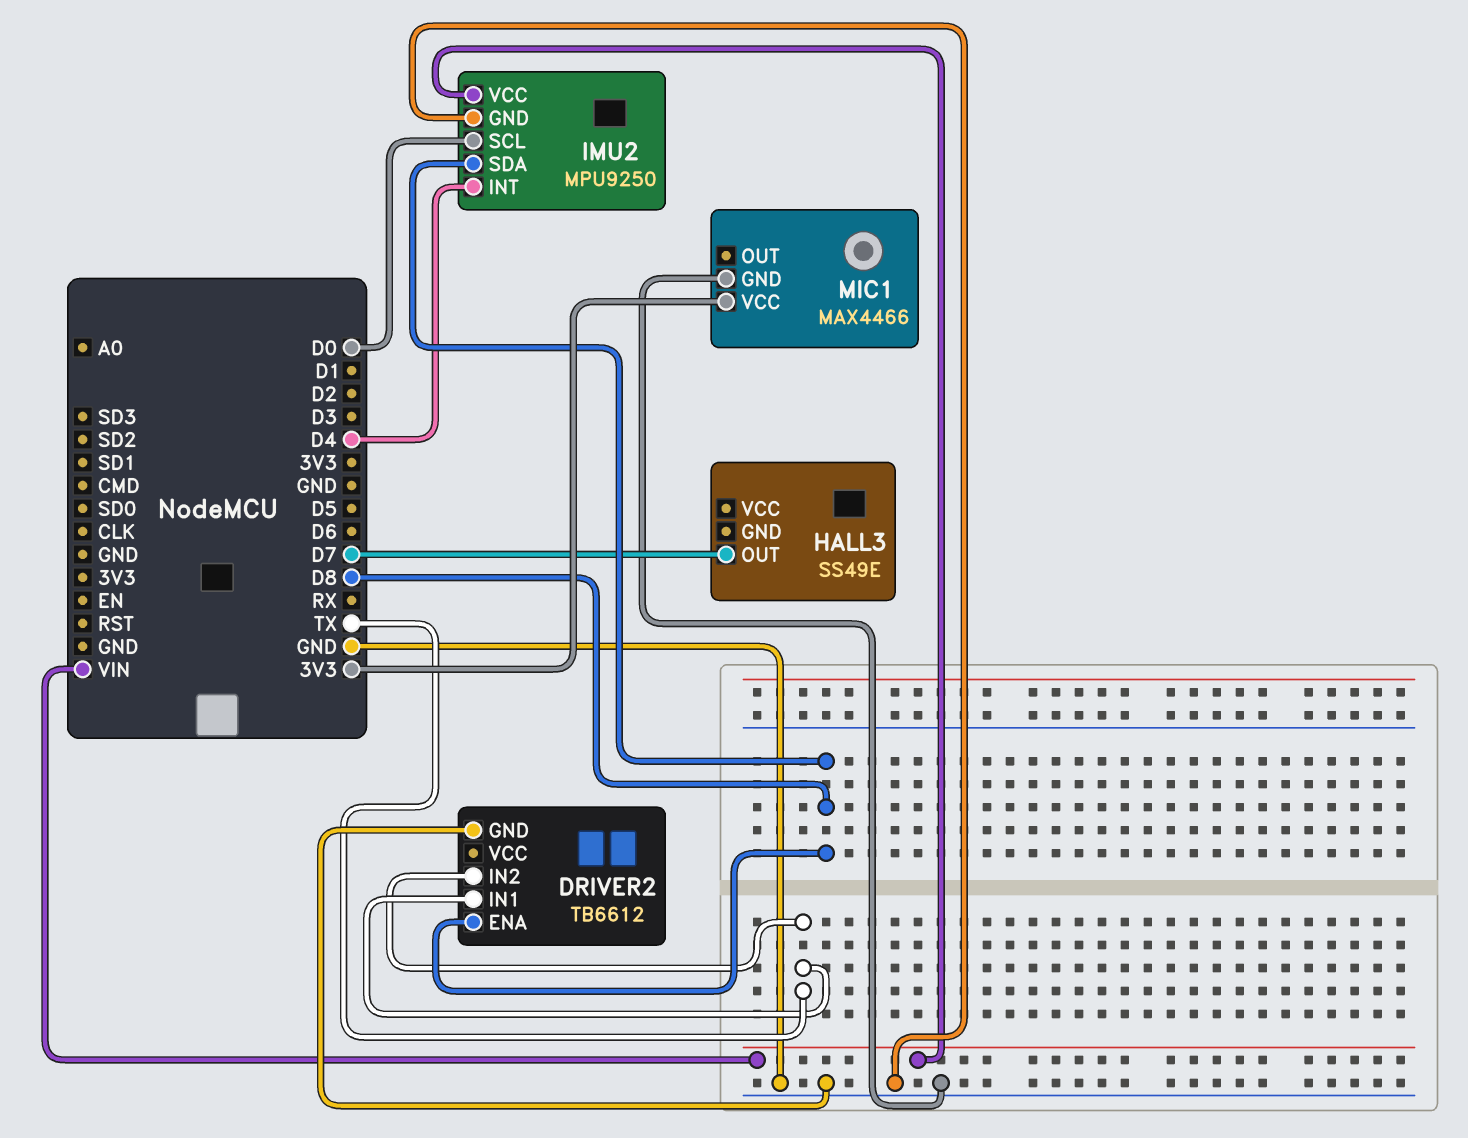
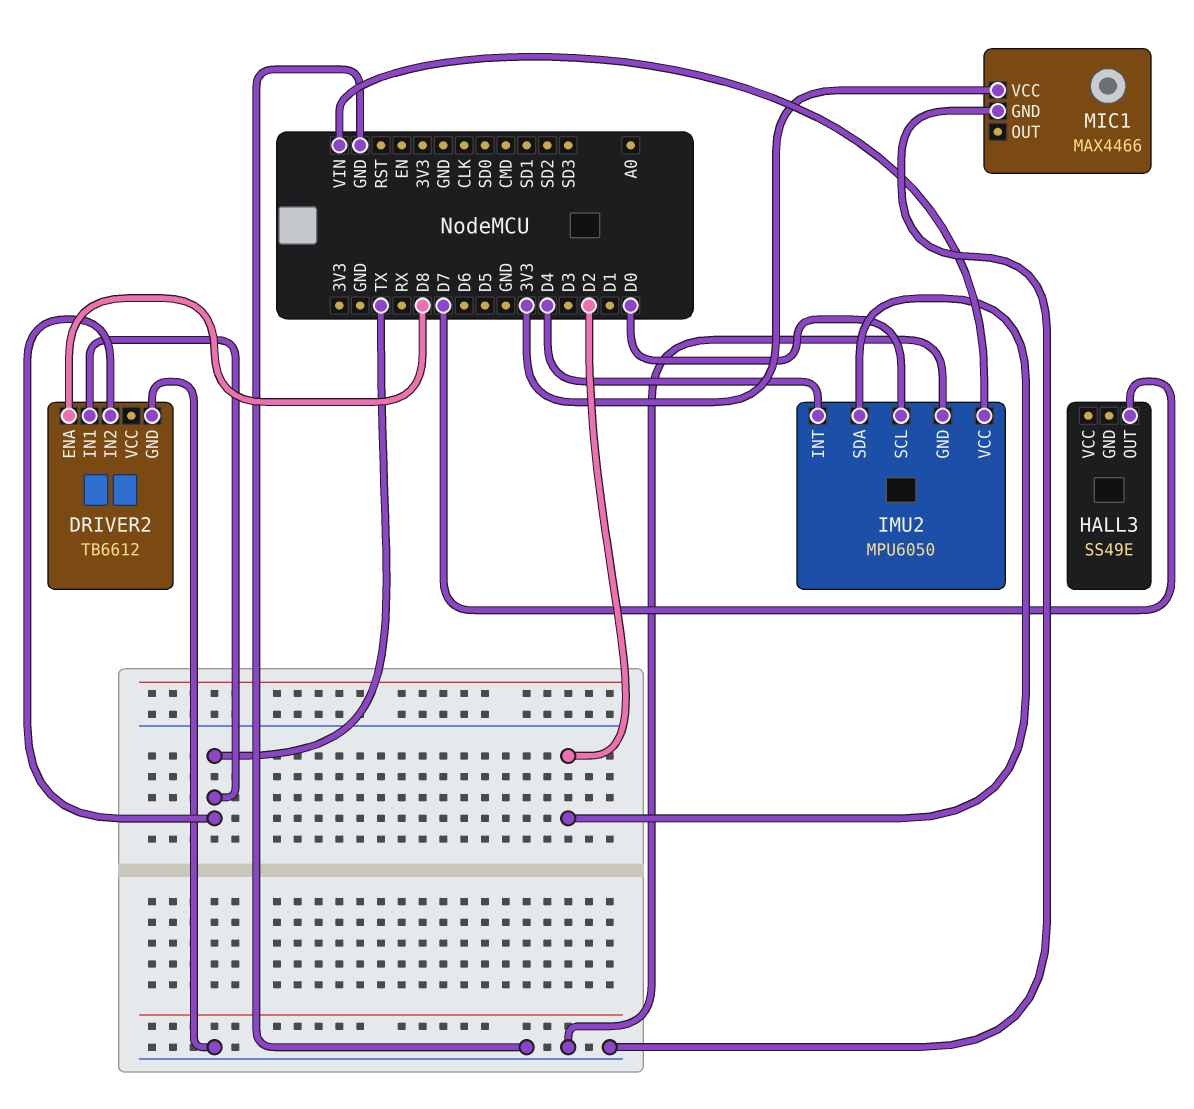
IMU2: MPU9250 -> MPU6050
IMU2 pin SDA: D8 -> D2

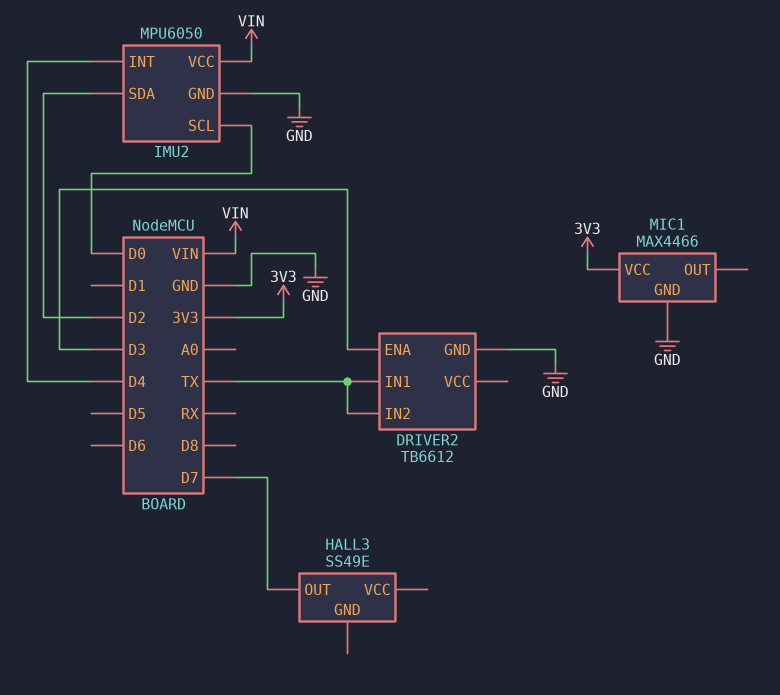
DRIVER2 pin ENA: D8 -> D3

